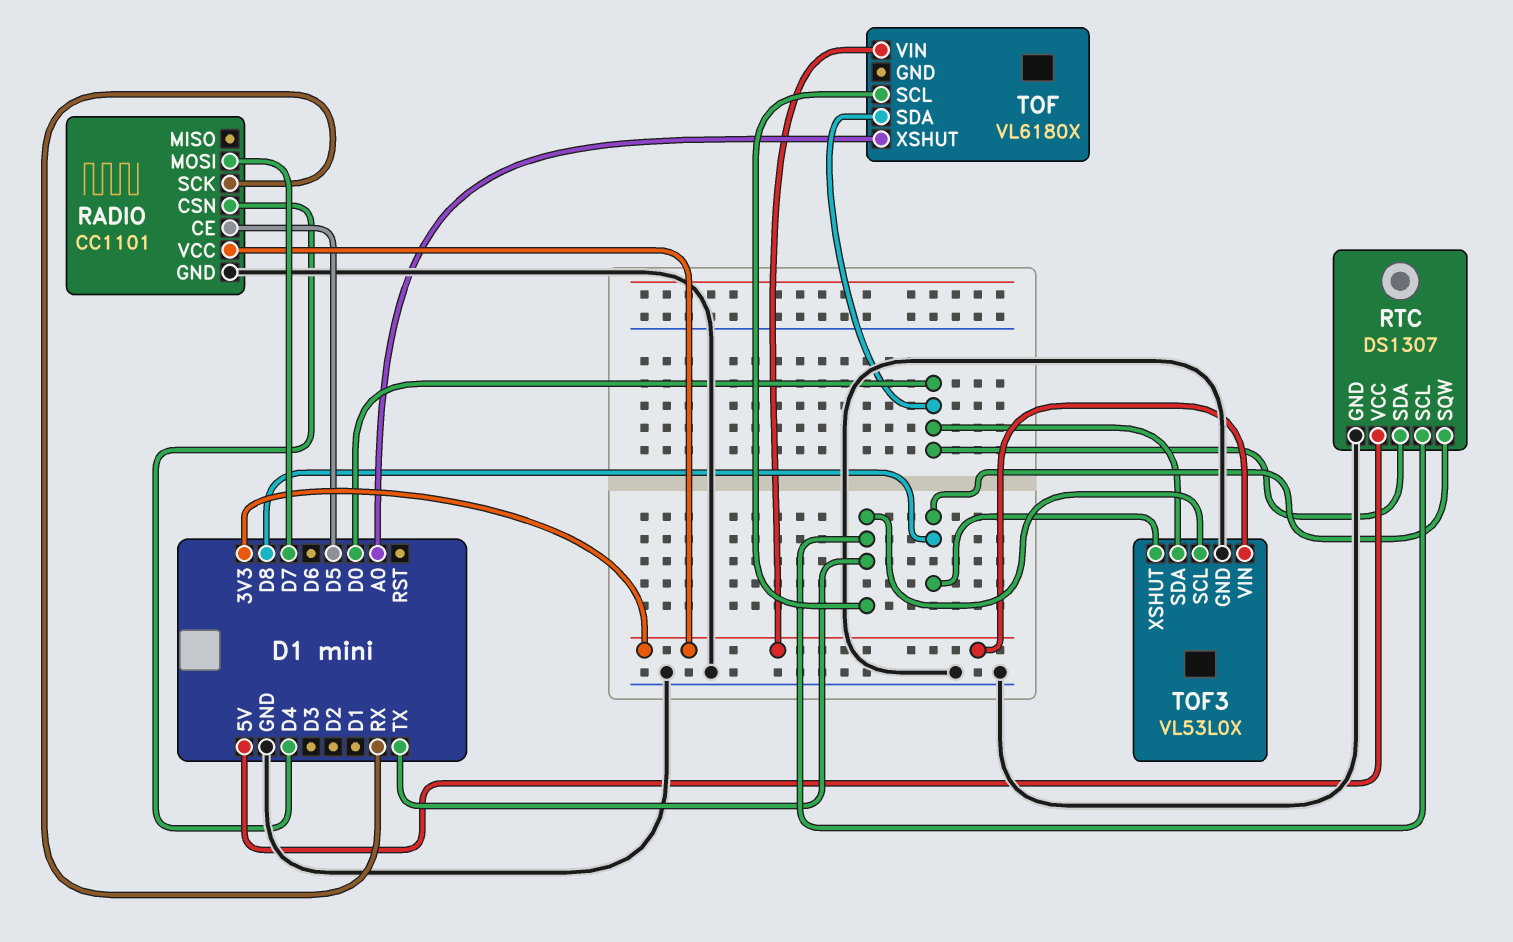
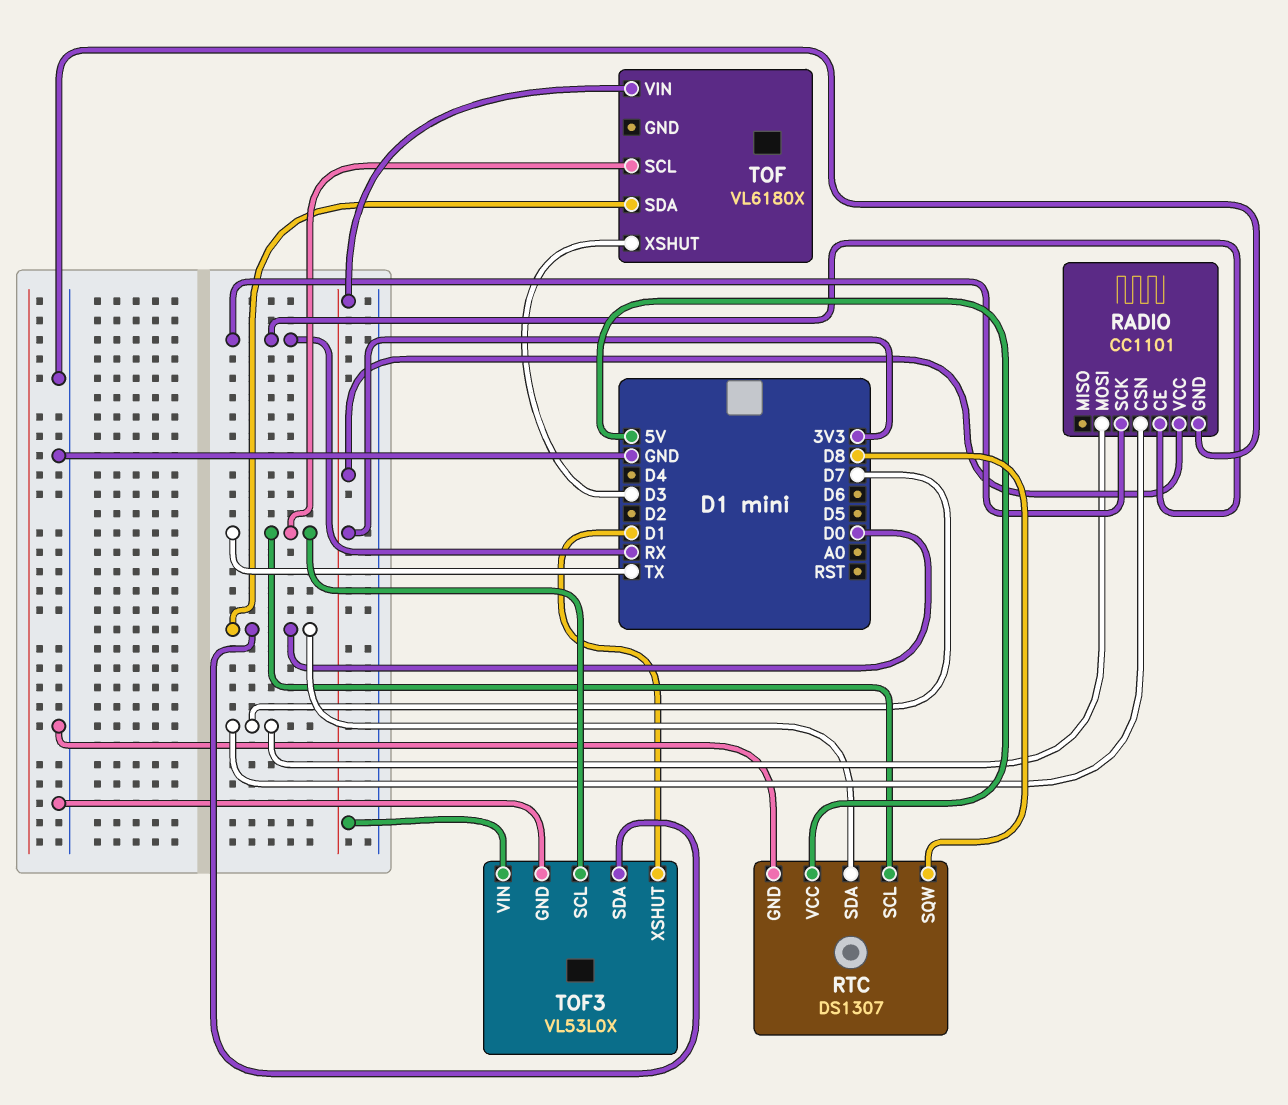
RADIO pin CE: D5 -> RX
RADIO pin CSN: D4 -> D7
TOF pin XSHUT: A0 -> D3
TOF3 pin XSHUT: D8 -> D1

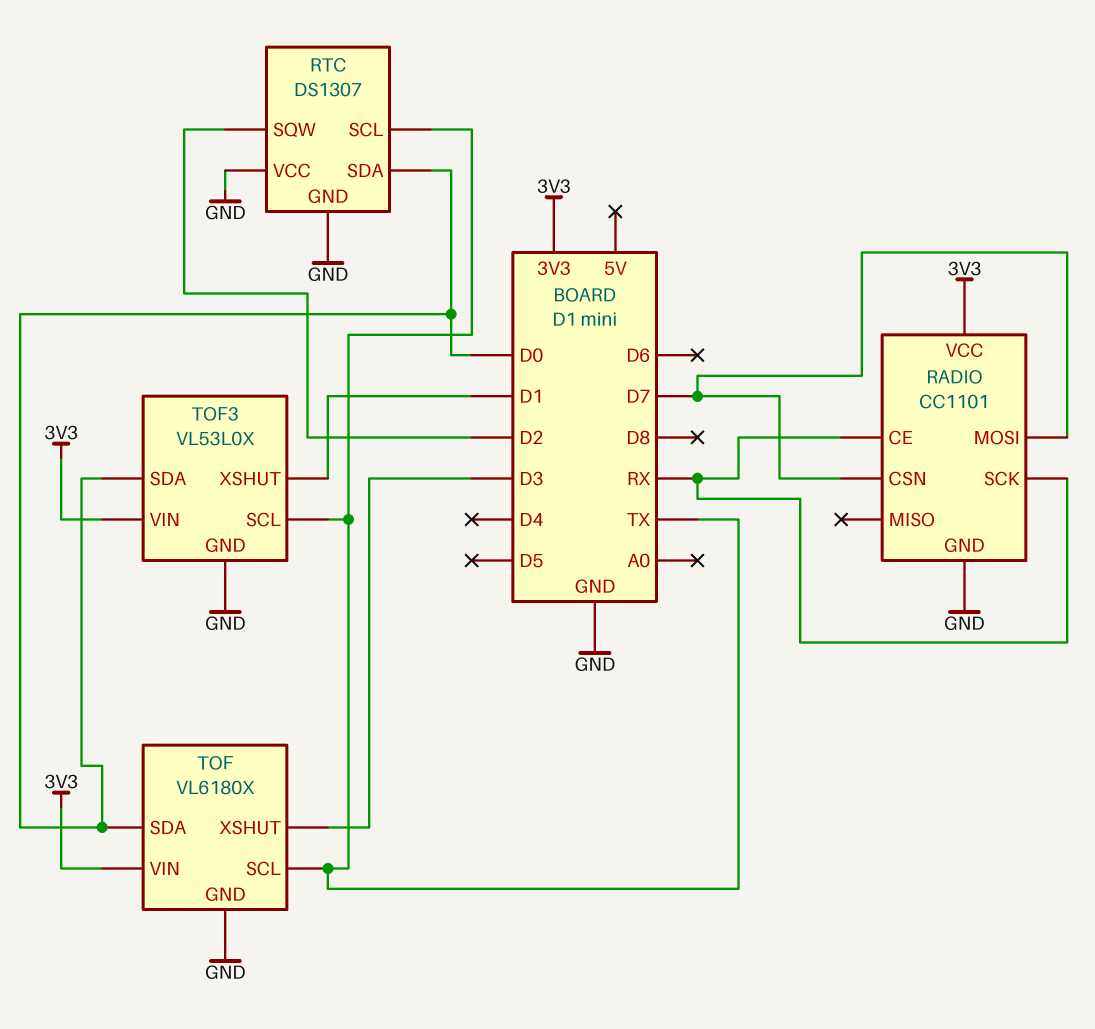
RTC pin SQW: D8 -> D2
RTC pin VCC: 5V -> GND
TOF pin GND: none -> GND

